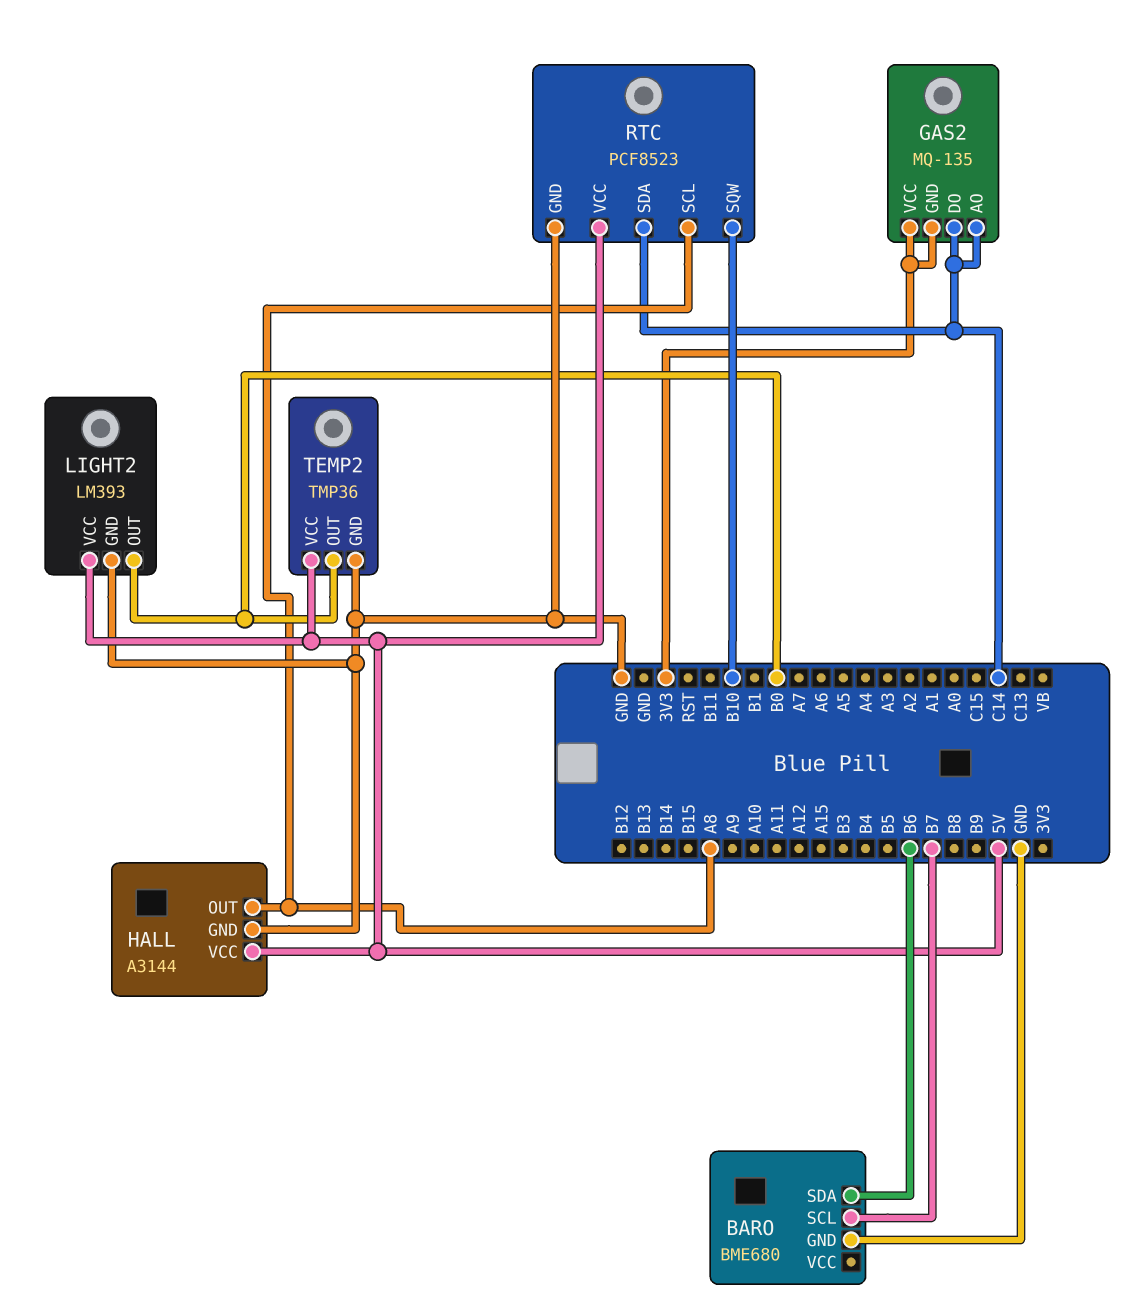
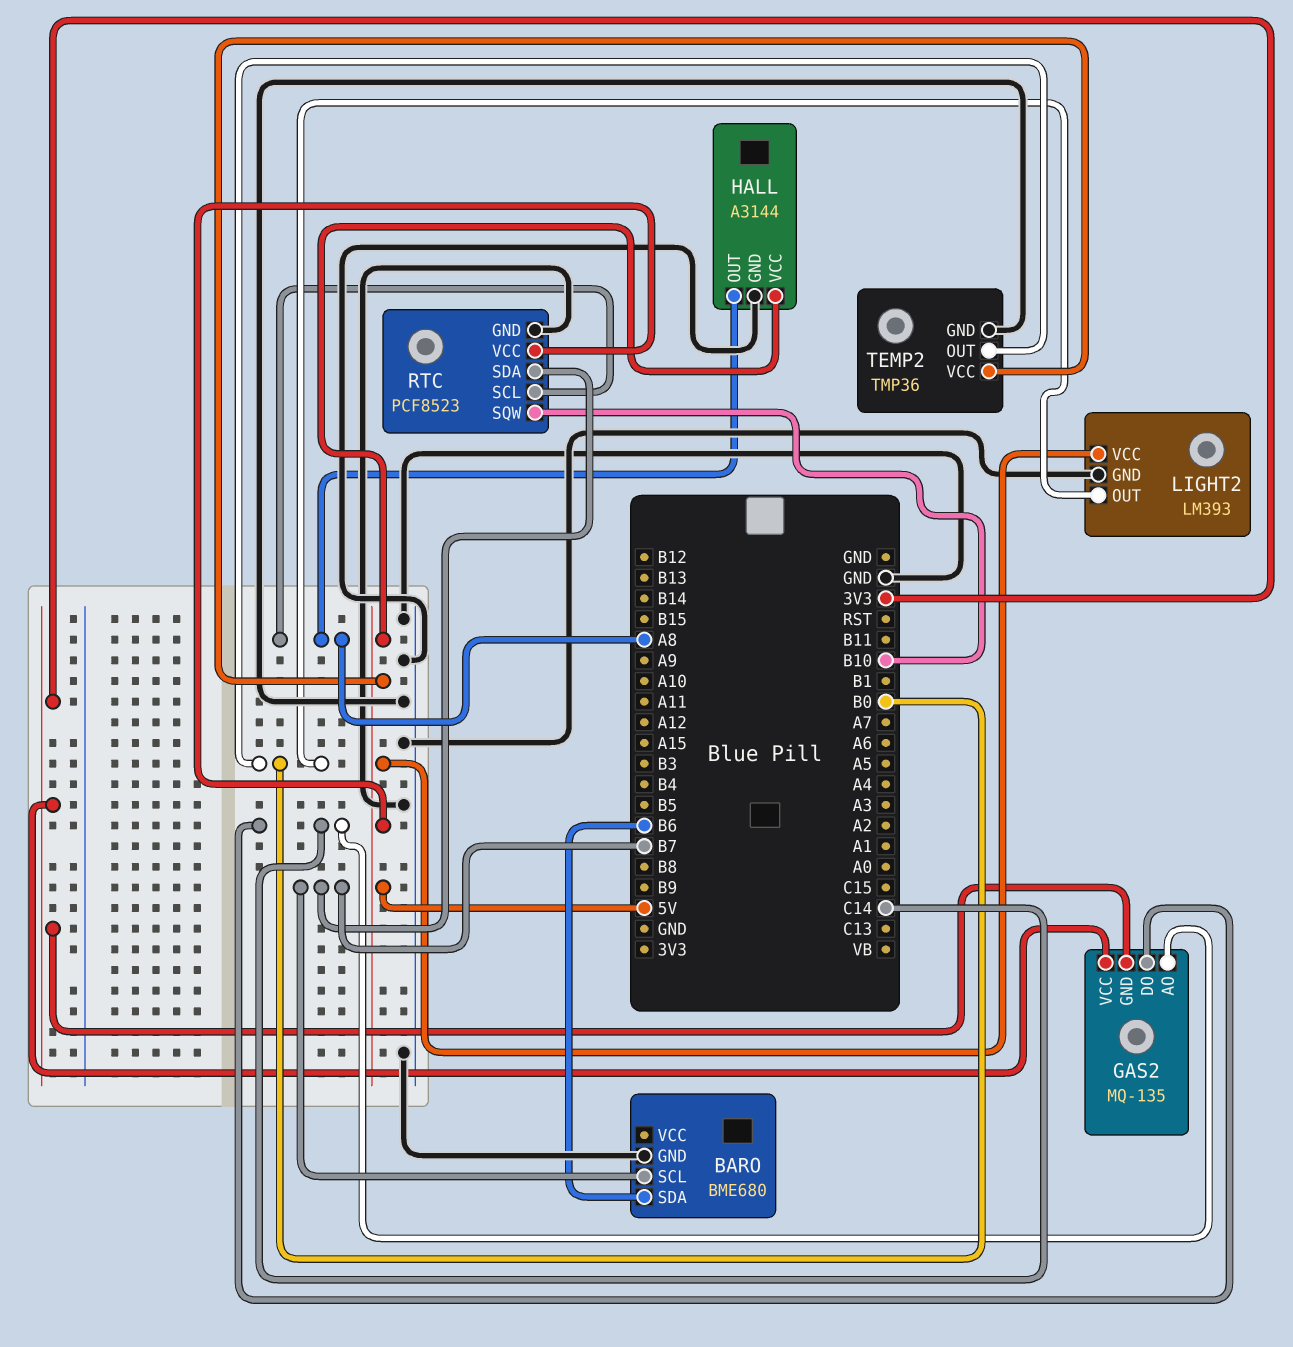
RTC pin SDA: C14 -> B7

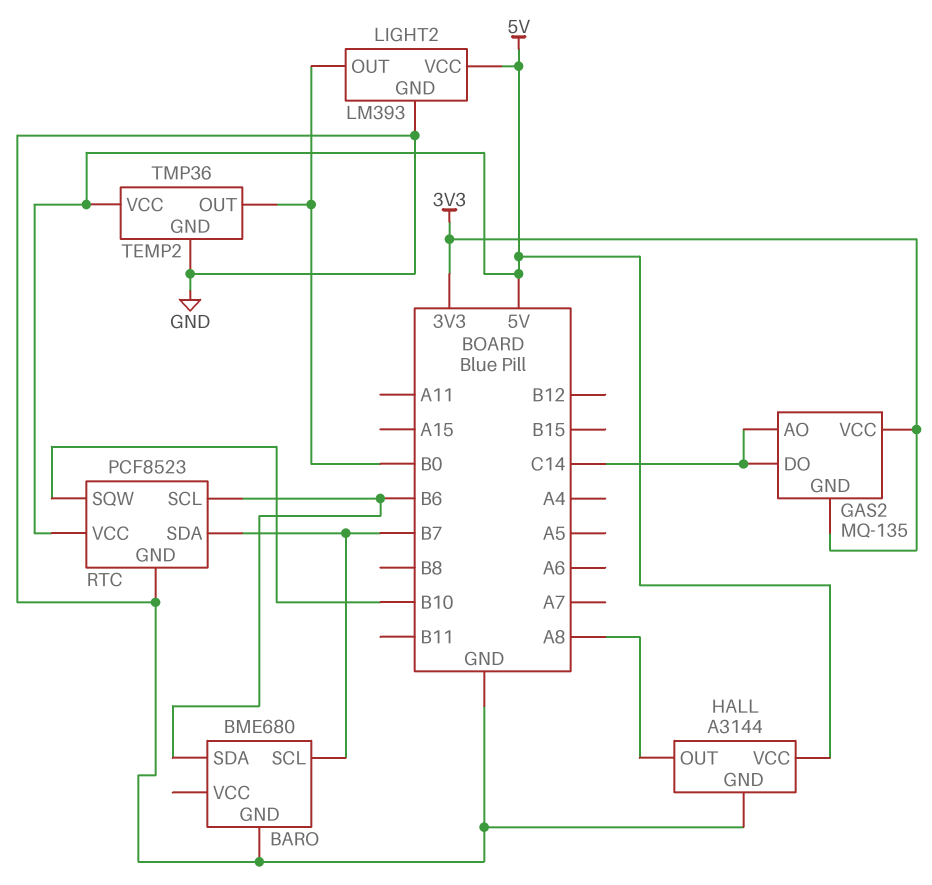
RTC pin SCL: A8 -> B6

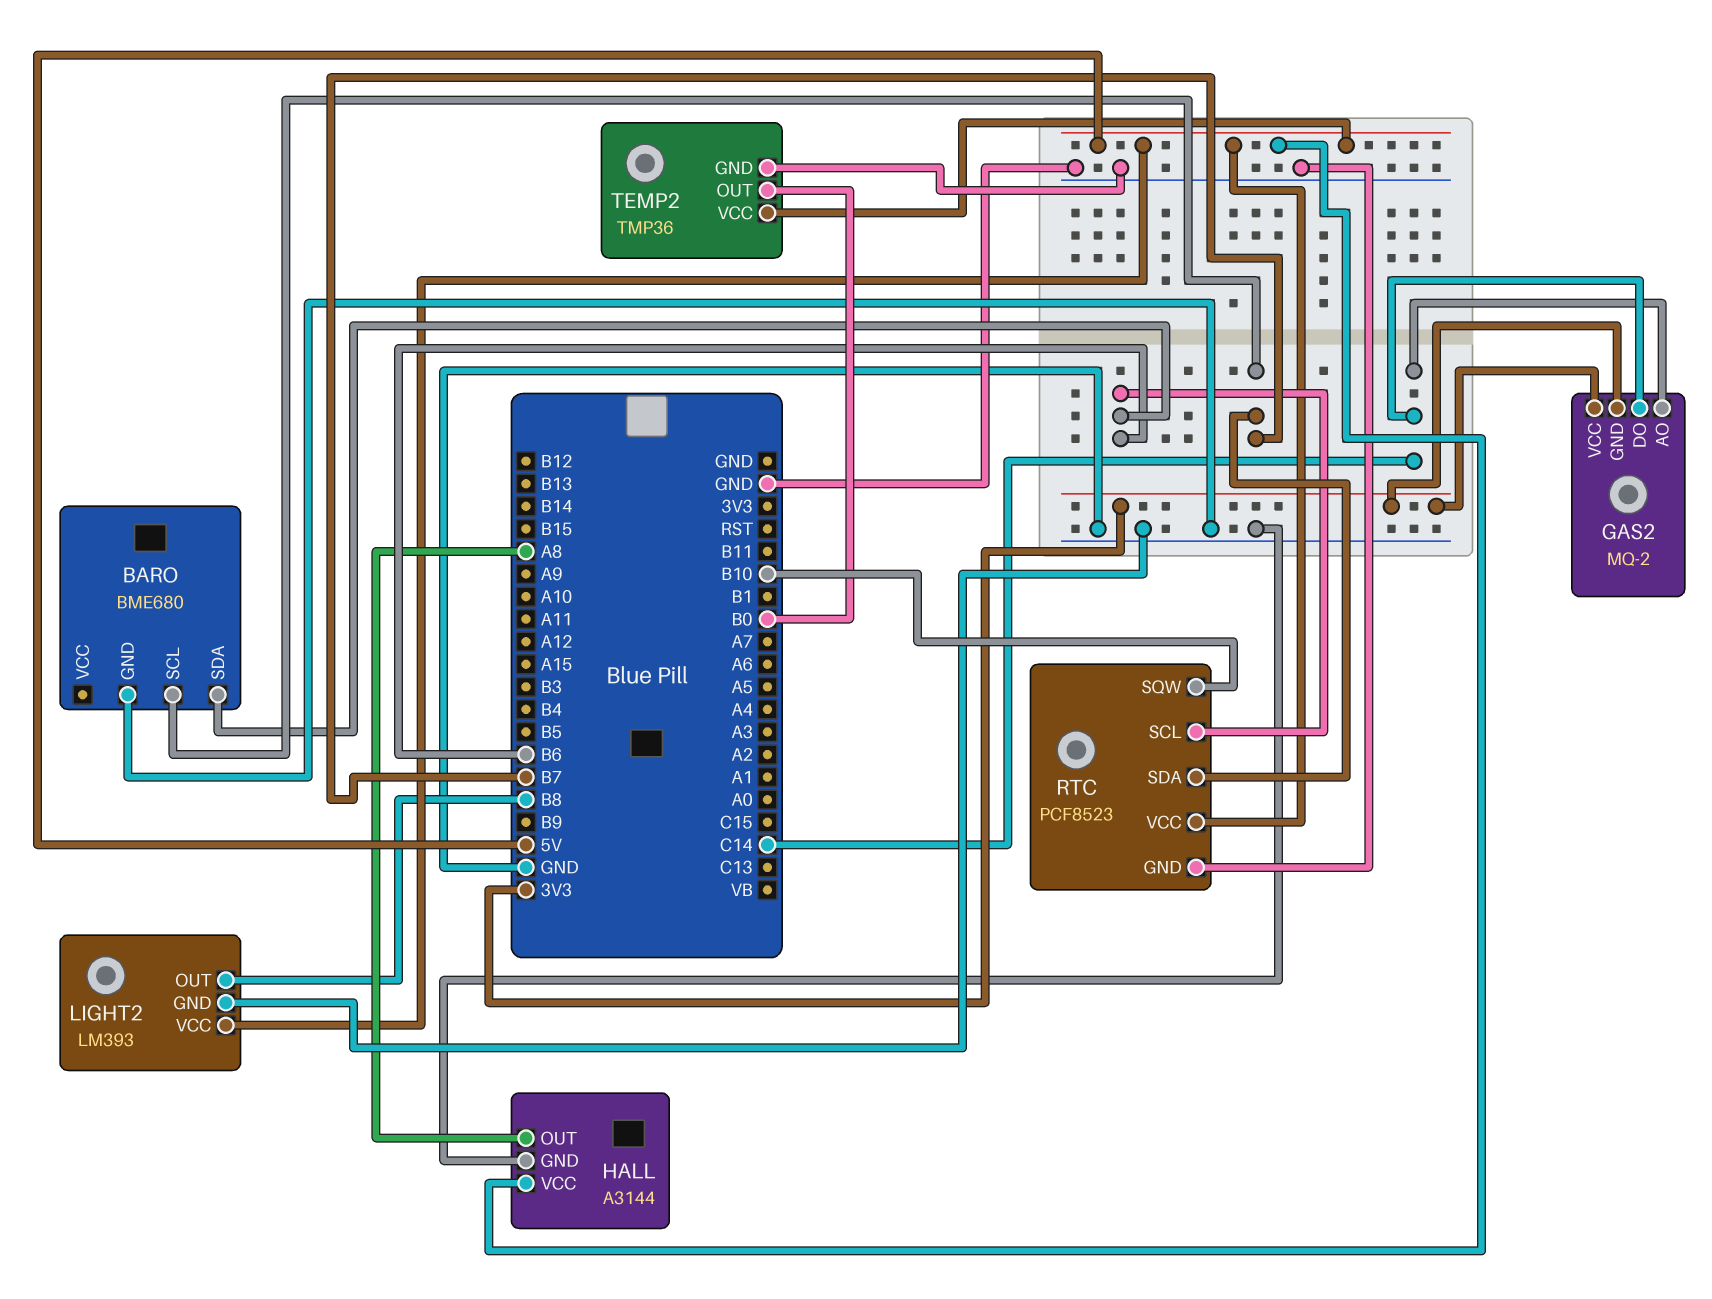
GAS2: MQ-135 -> MQ-2
LIGHT2 pin OUT: B0 -> B8

